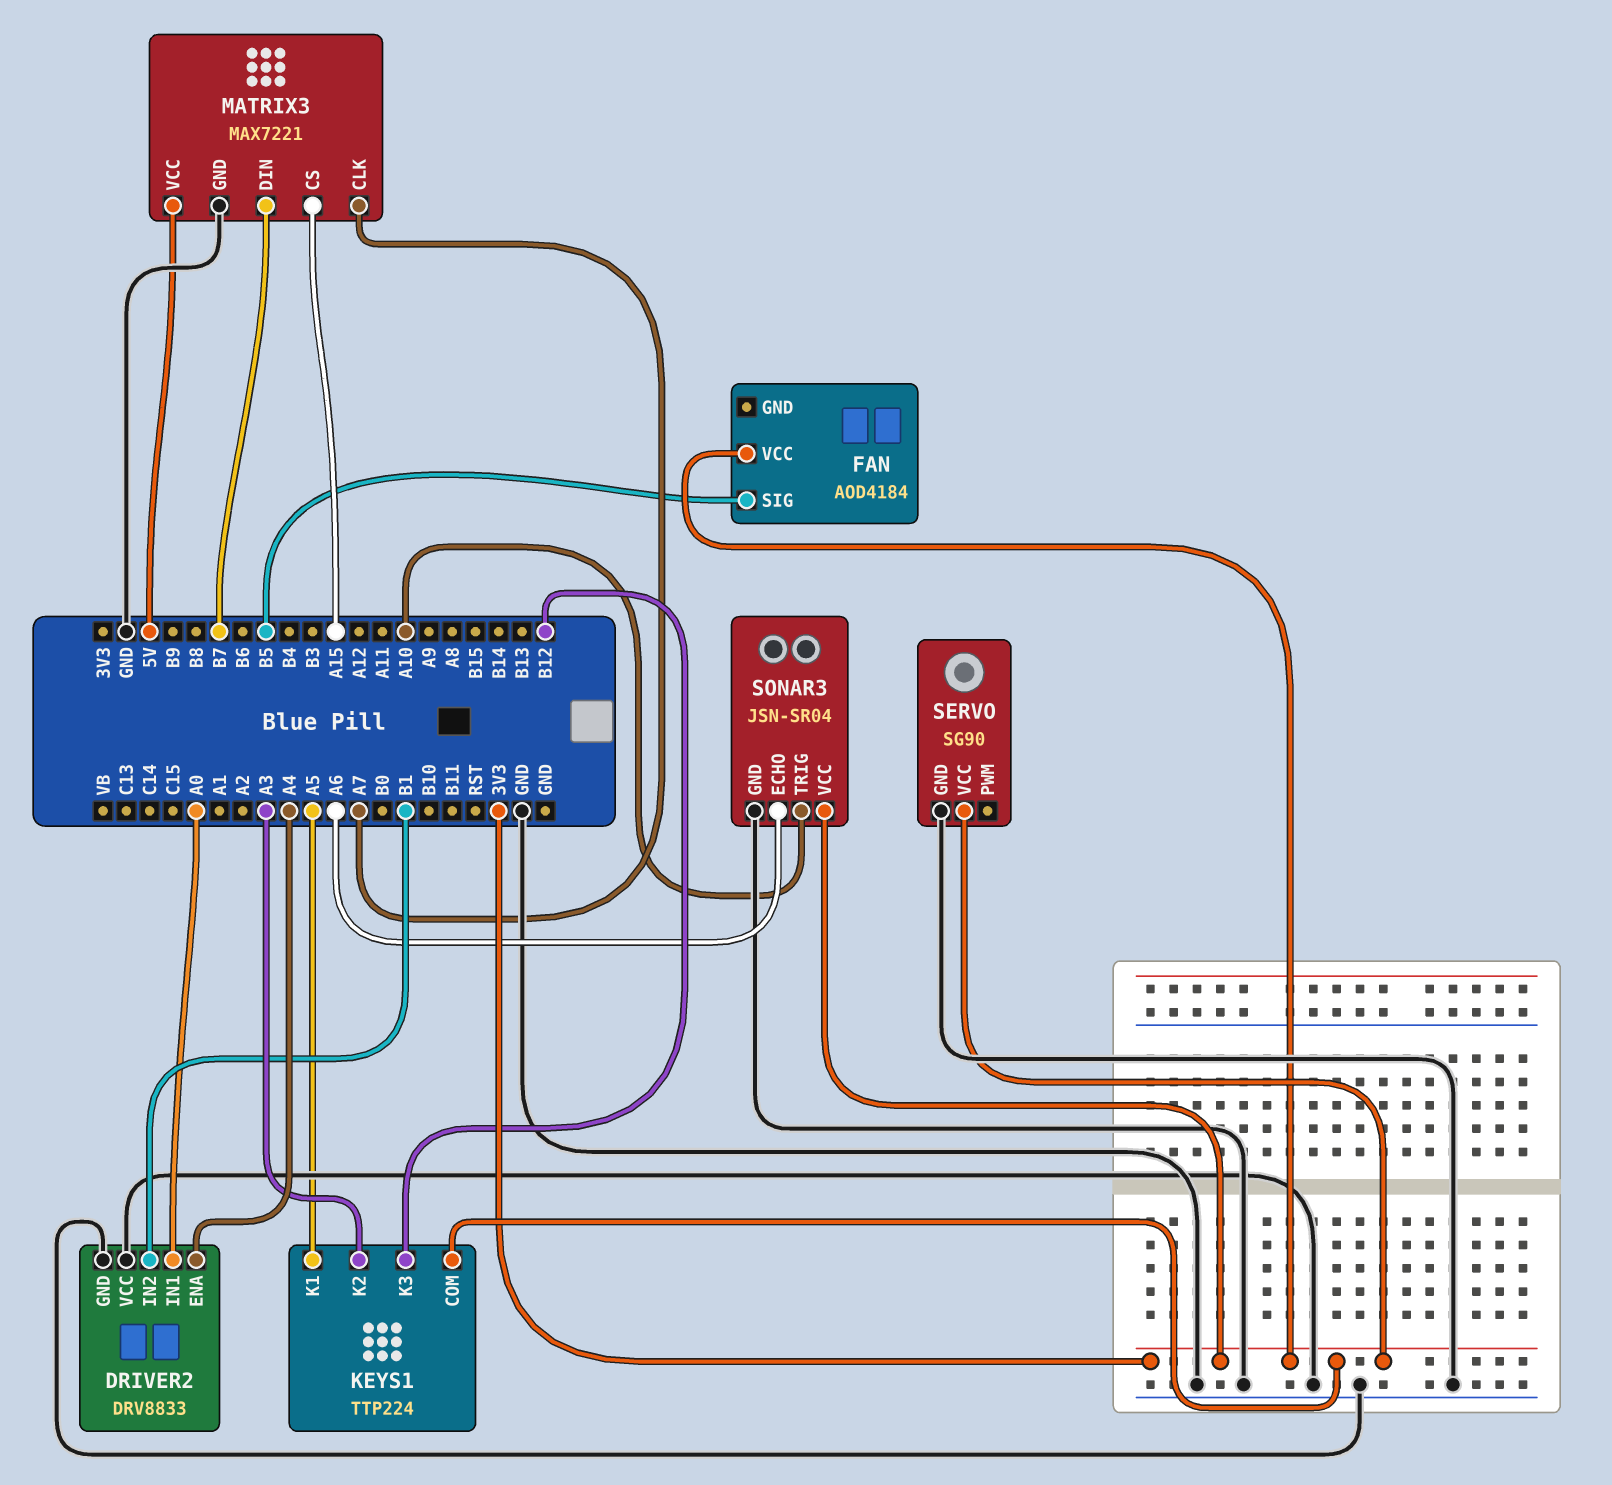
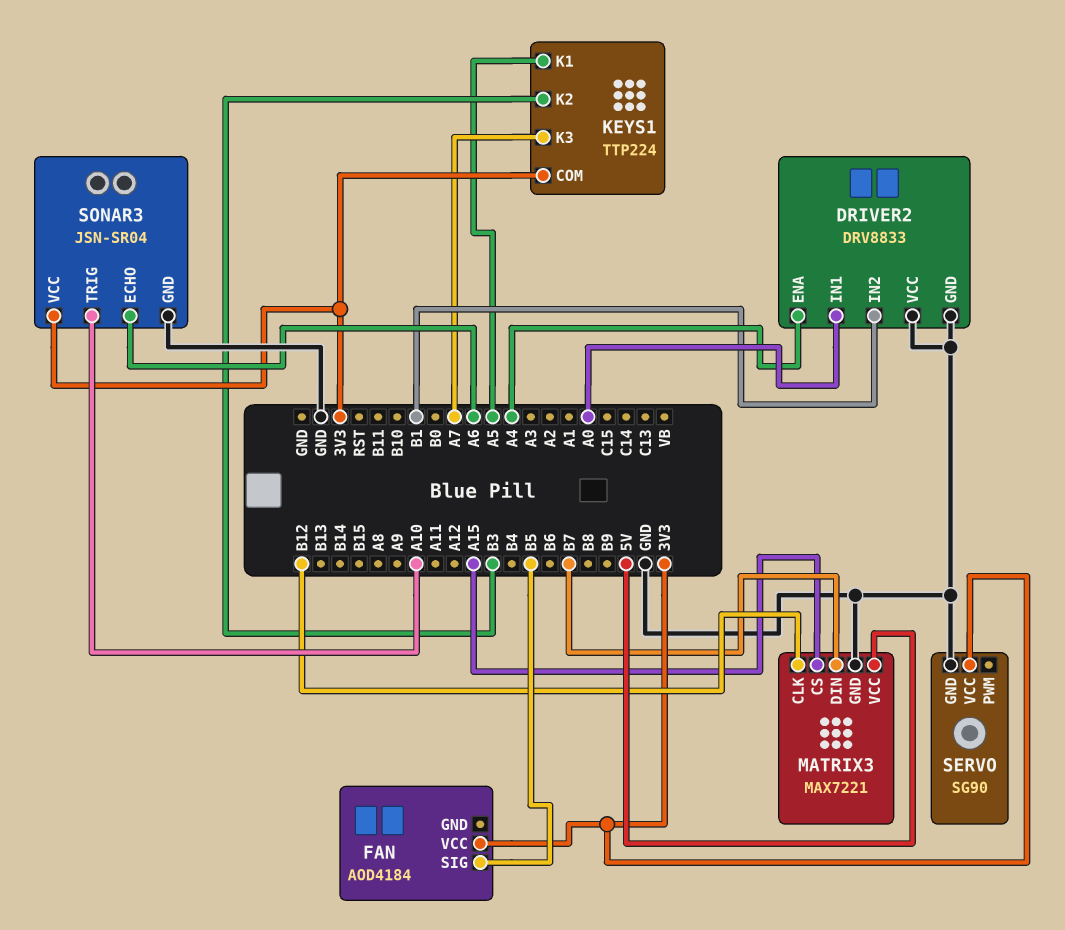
KEYS1 pin K2: A3 -> B3
KEYS1 pin K3: B12 -> A7
MATRIX3 pin CLK: A7 -> B12

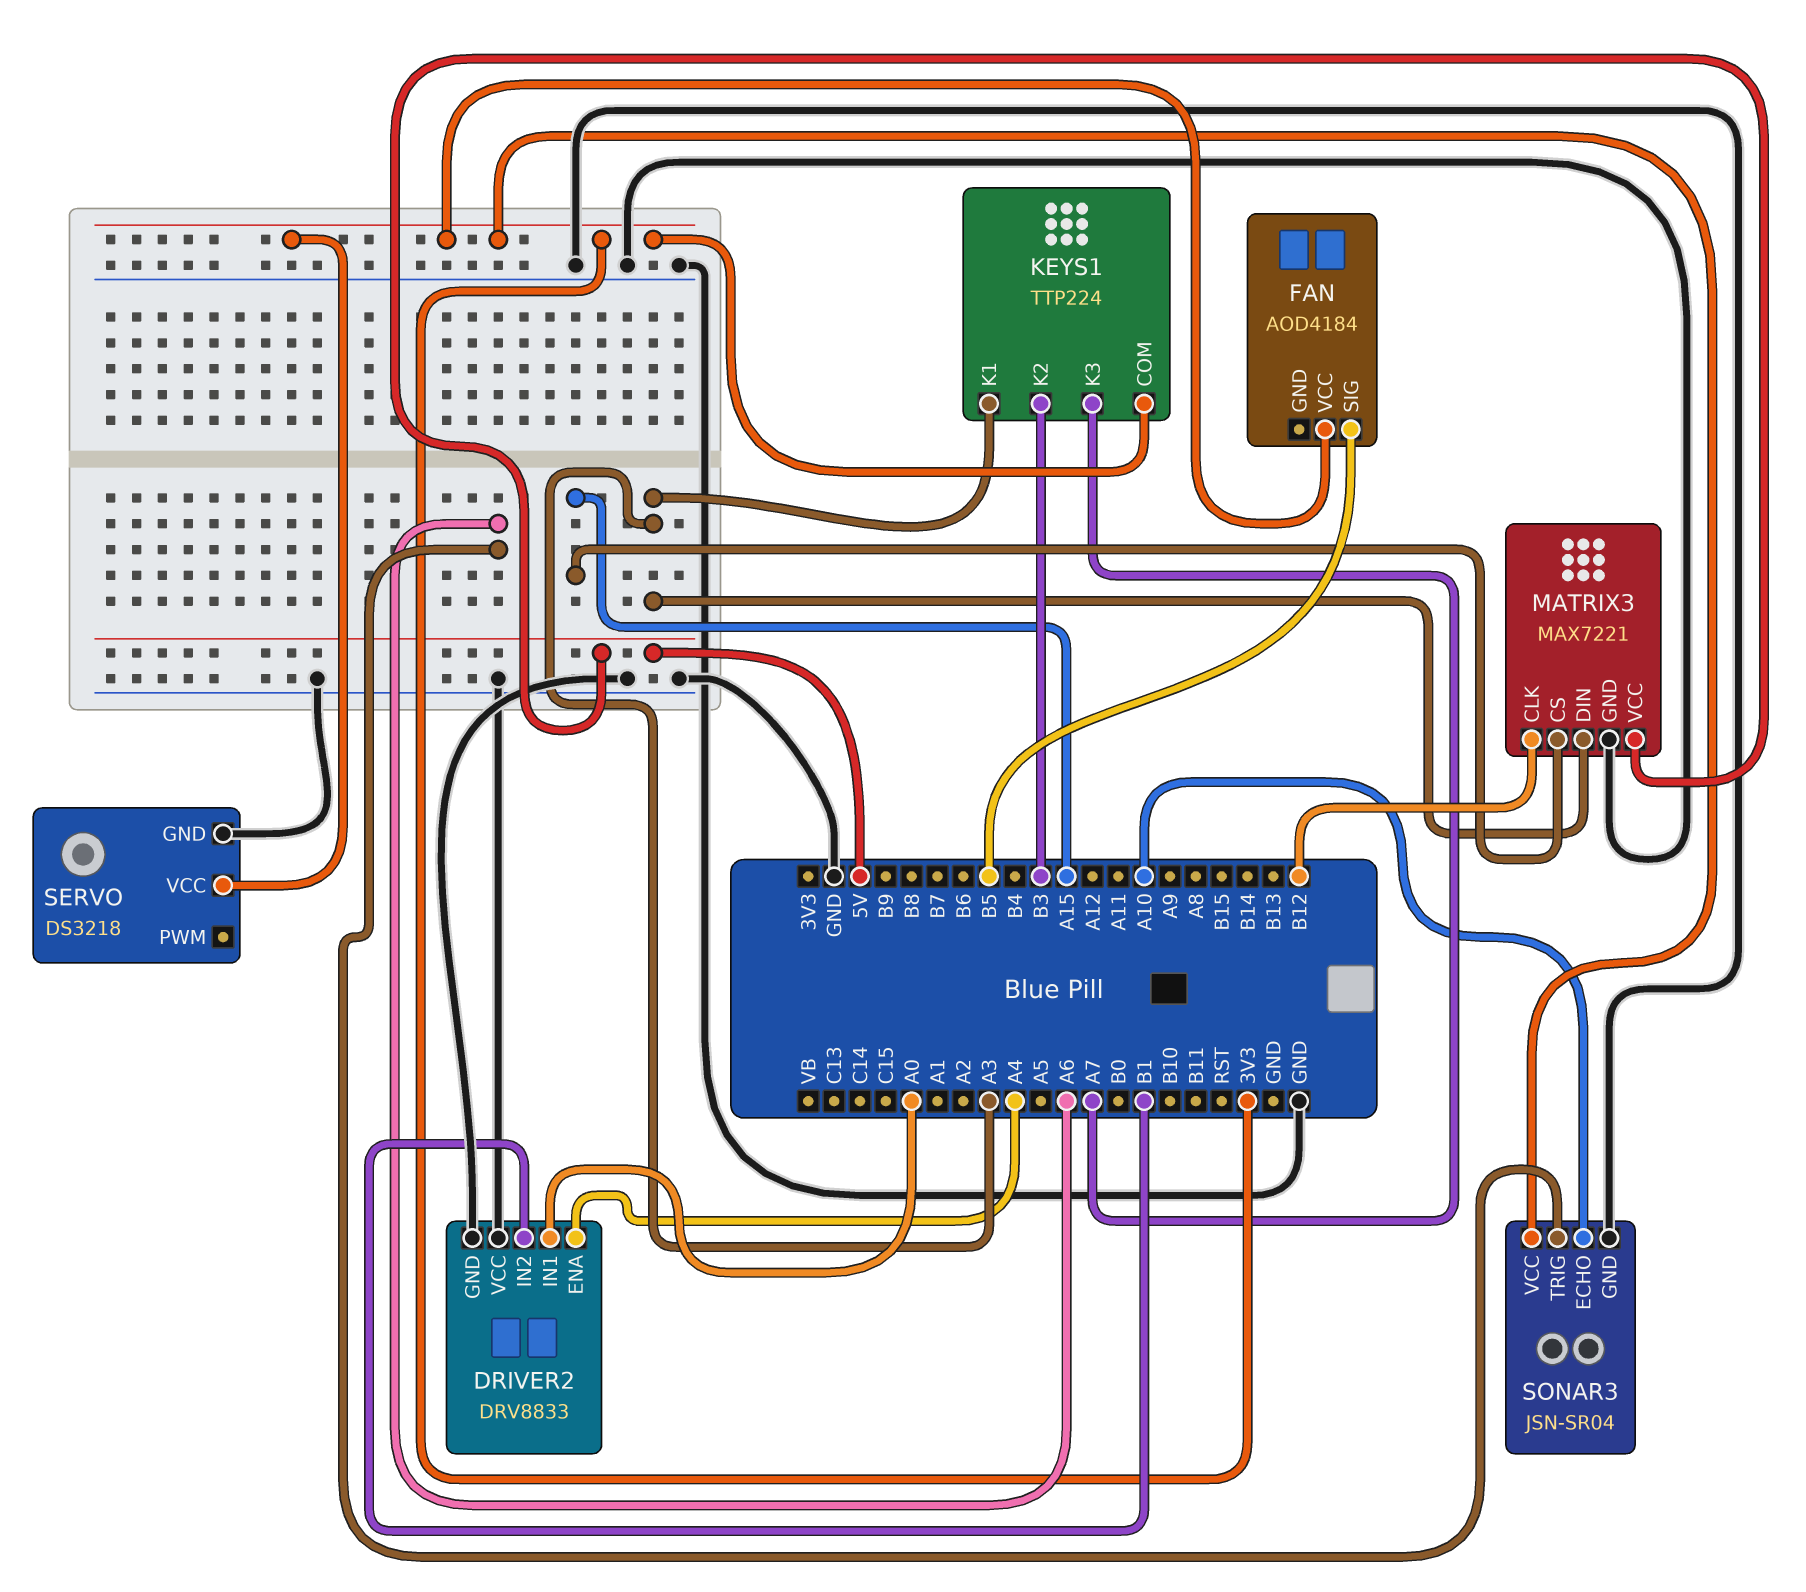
KEYS1 pin K1: A5 -> A3
MATRIX3 pin DIN: B7 -> A3
SERVO: SG90 -> DS3218
SONAR3 pin ECHO: A6 -> A10
SONAR3 pin TRIG: A10 -> A6

